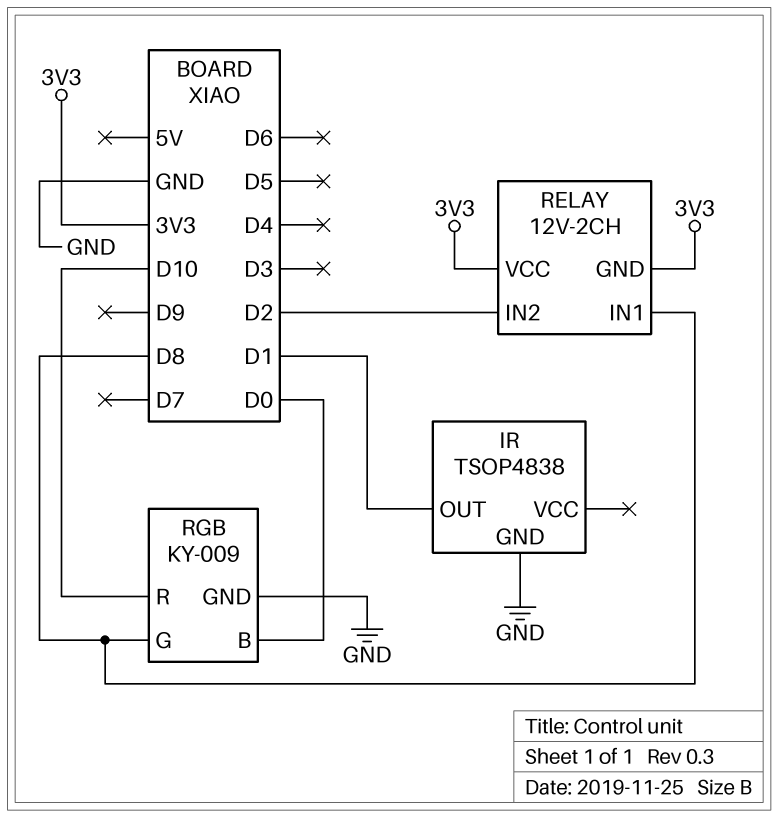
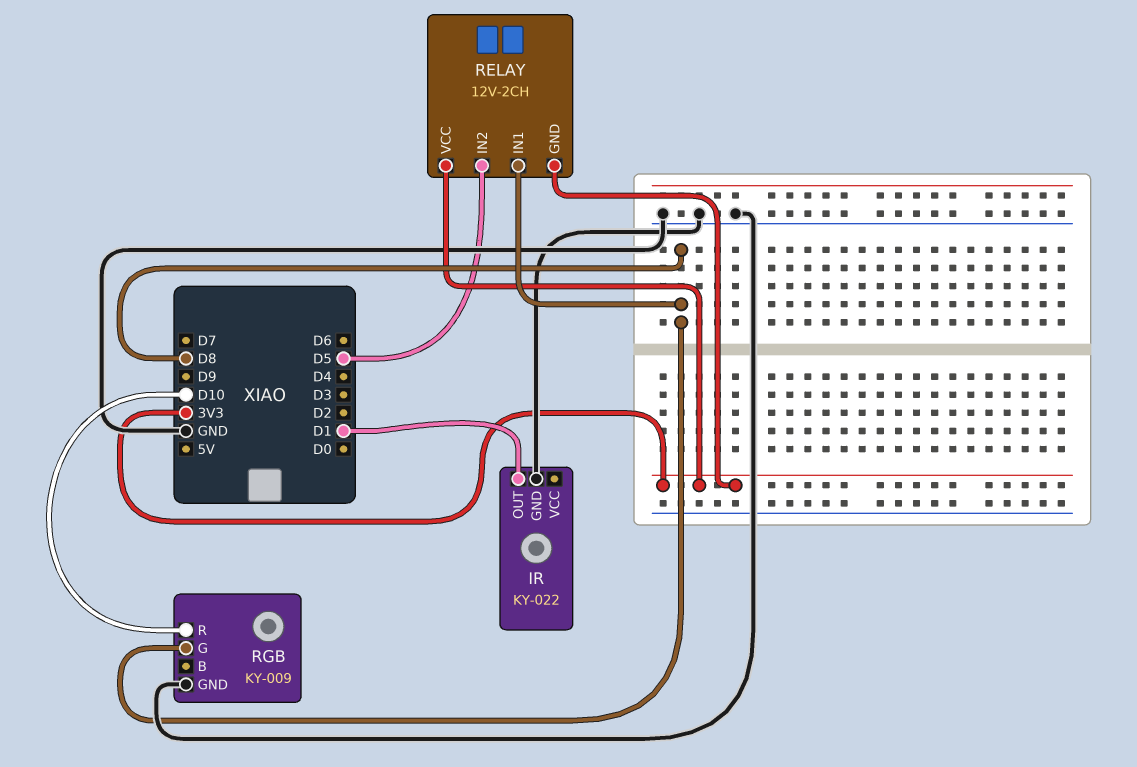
IR: TSOP4838 -> KY-022
RELAY pin IN2: D2 -> D5
RGB pin B: D0 -> none

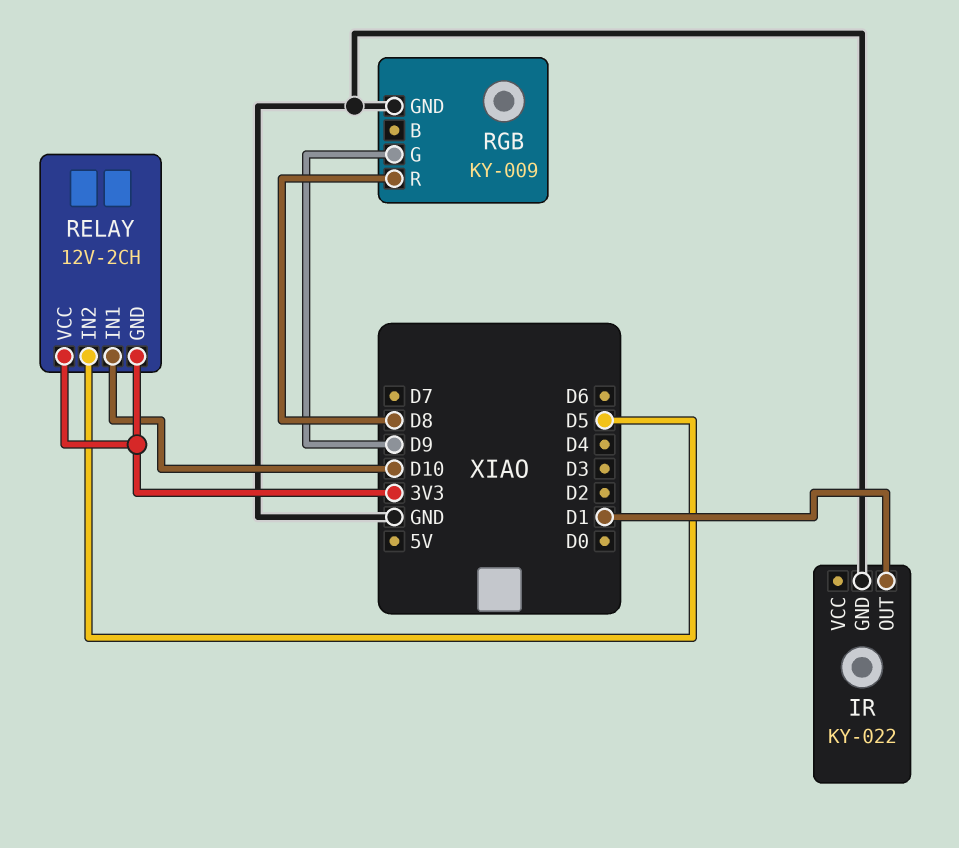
RELAY pin IN1: D8 -> D10
RGB pin G: D8 -> D9
RGB pin R: D10 -> D8

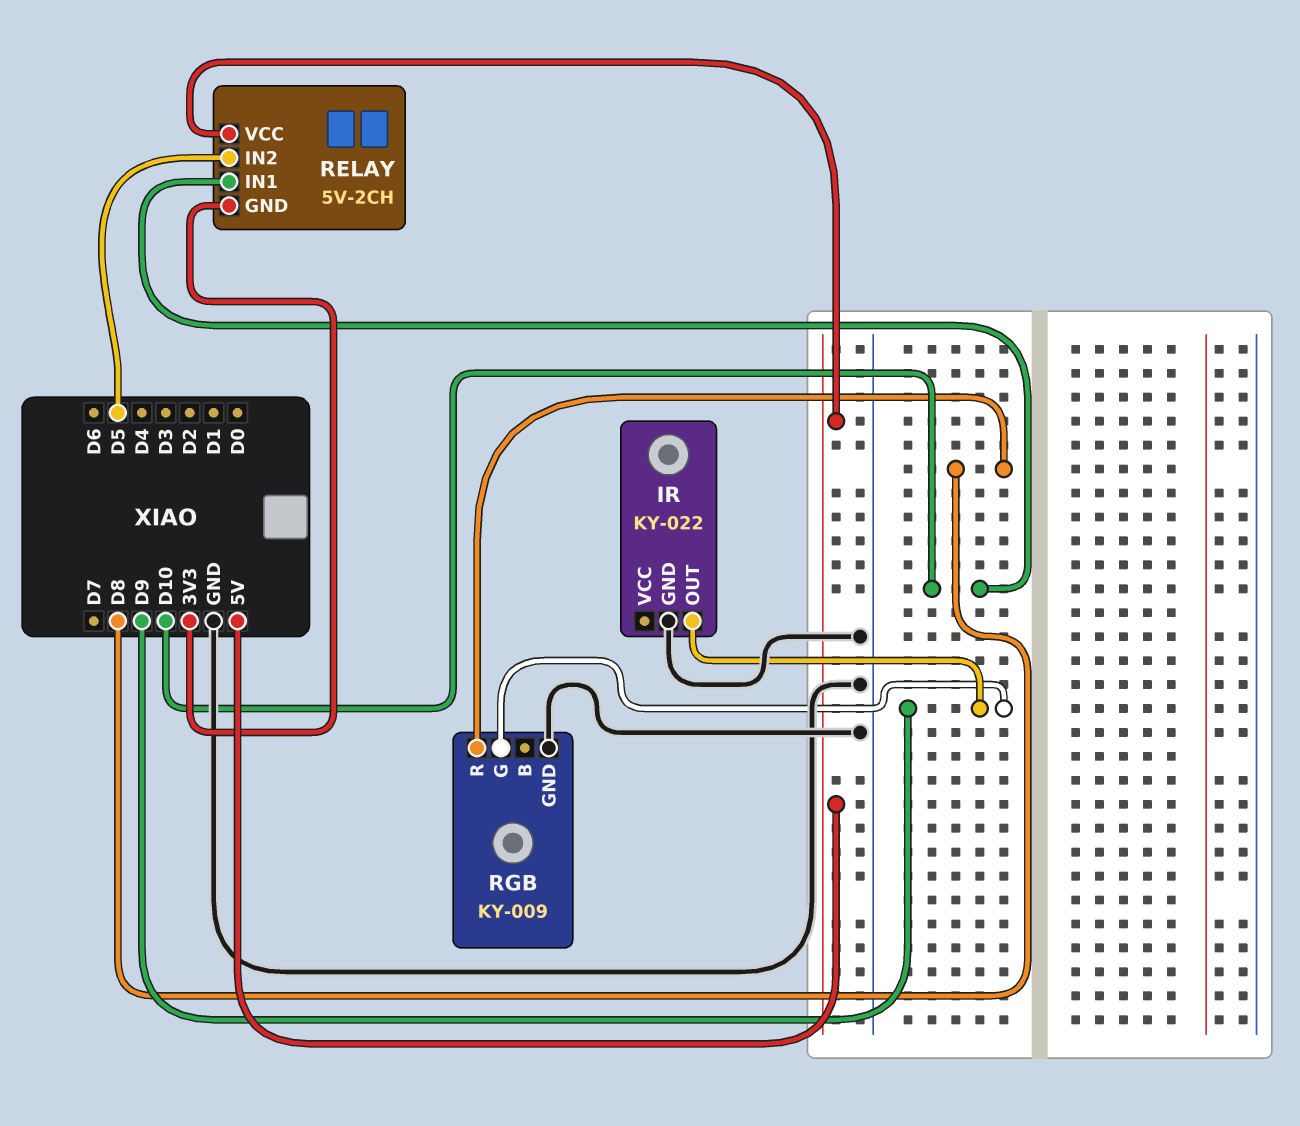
IR pin OUT: D1 -> D9
RELAY: 12V-2CH -> 5V-2CH
RELAY pin VCC: 3V3 -> 5V

